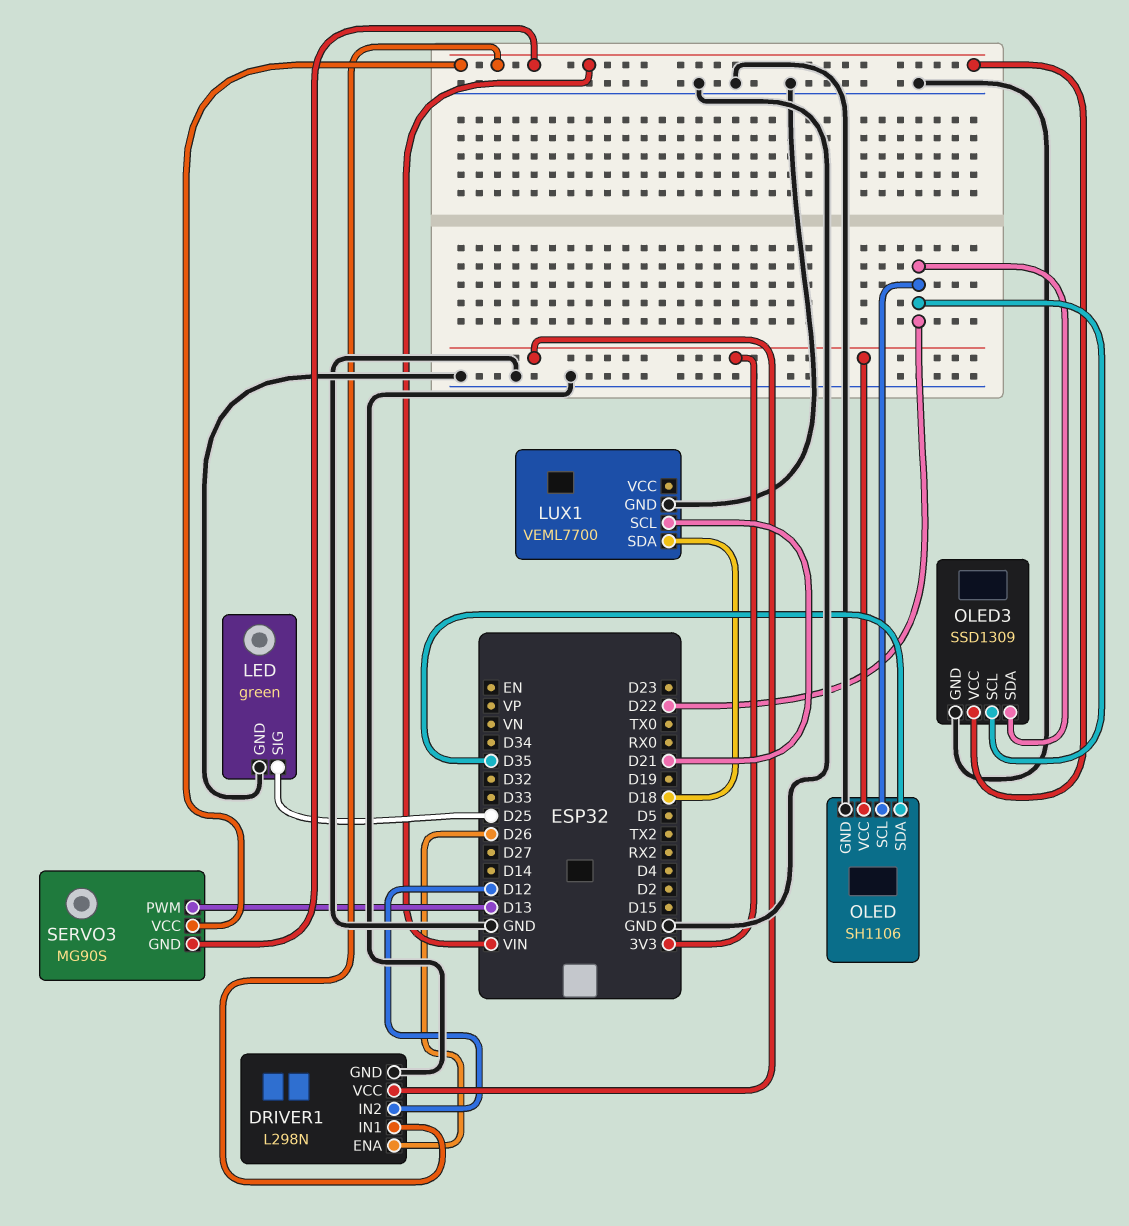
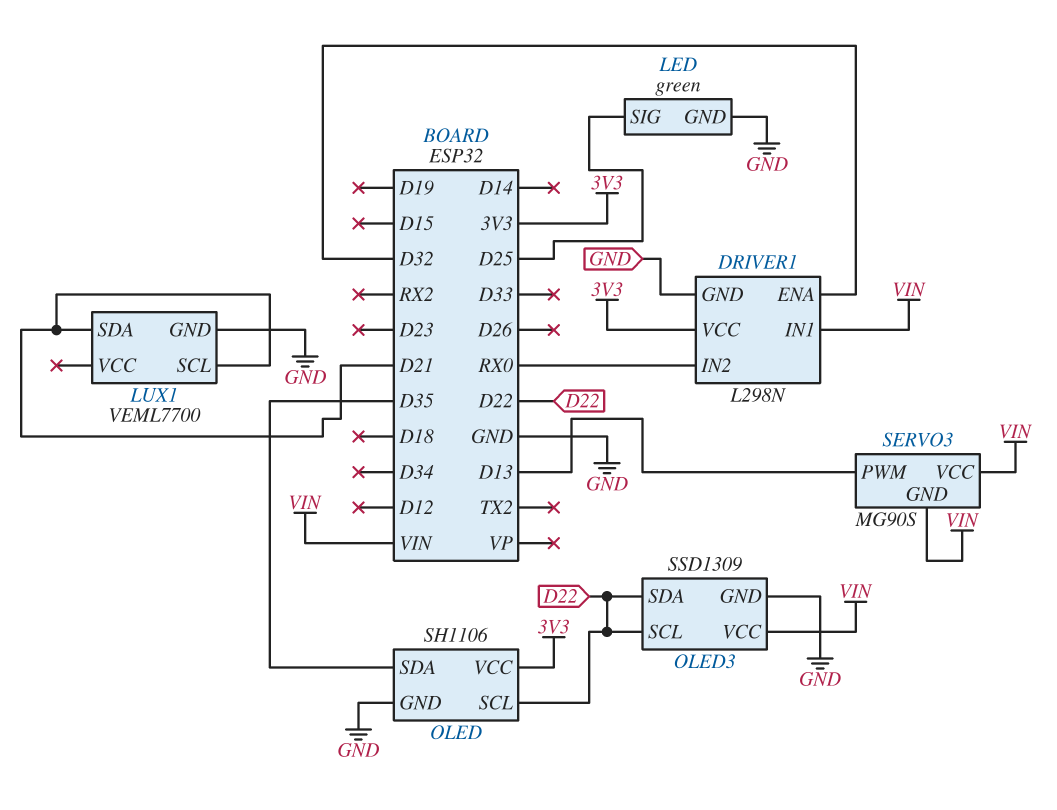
DRIVER1 pin ENA: D26 -> D32
DRIVER1 pin IN2: D12 -> RX0
LUX1 pin SDA: D18 -> D21

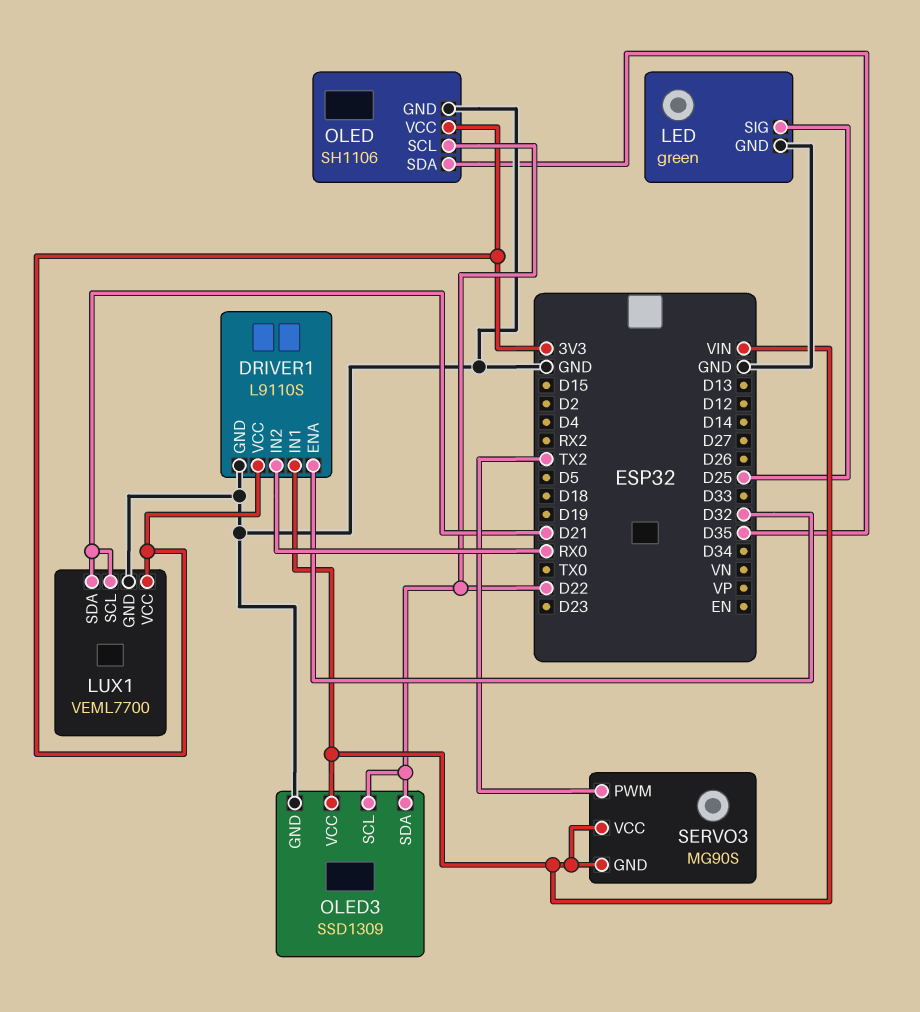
DRIVER1: L298N -> L9110S
LUX1 pin VCC: none -> 3V3
SERVO3 pin PWM: D13 -> TX2

